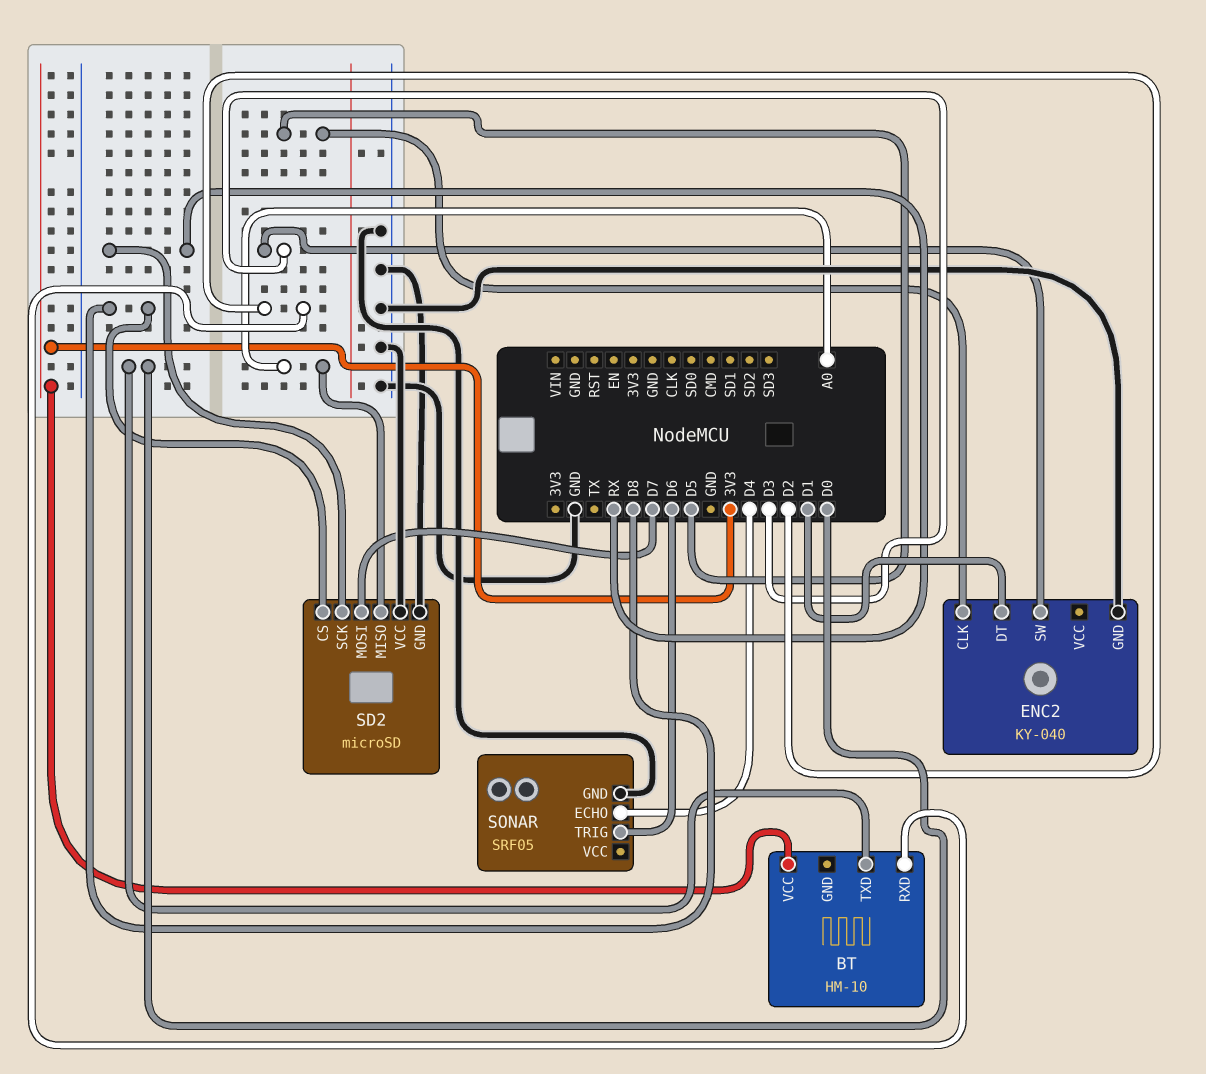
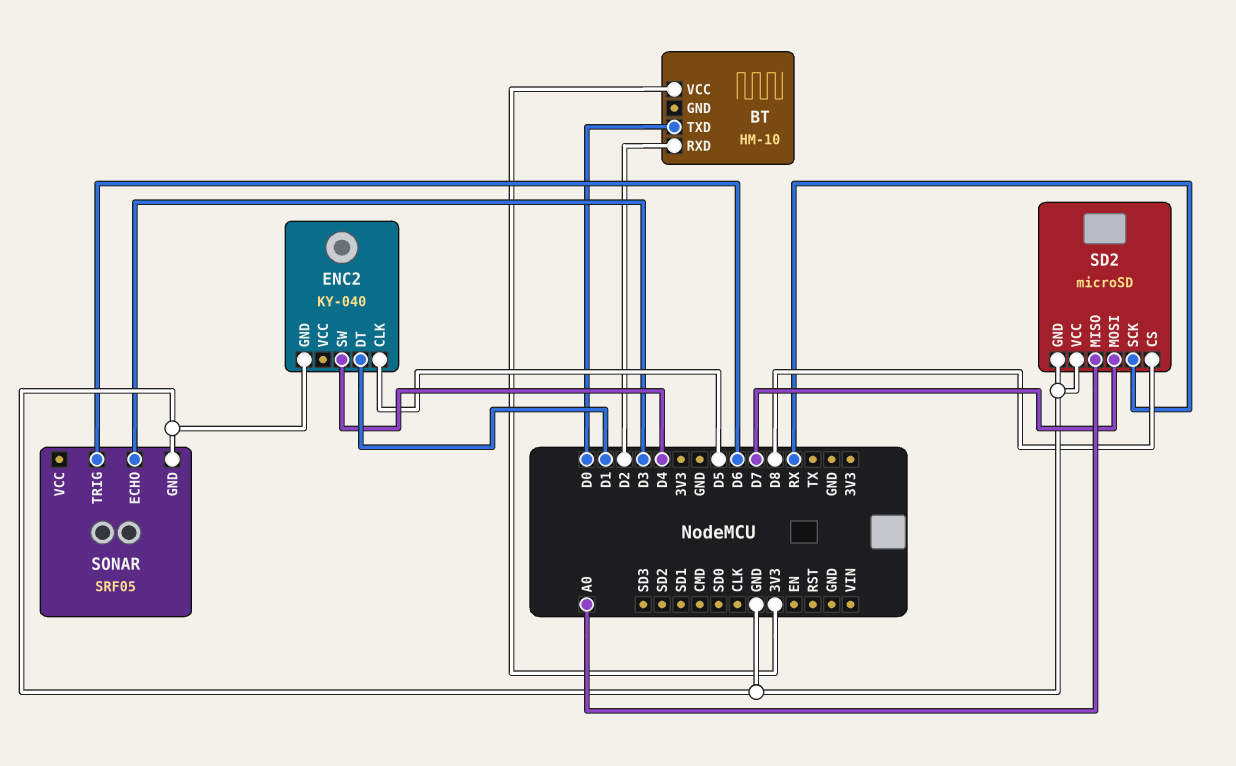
ENC2 pin SW: D3 -> D4
SONAR pin ECHO: D4 -> D3

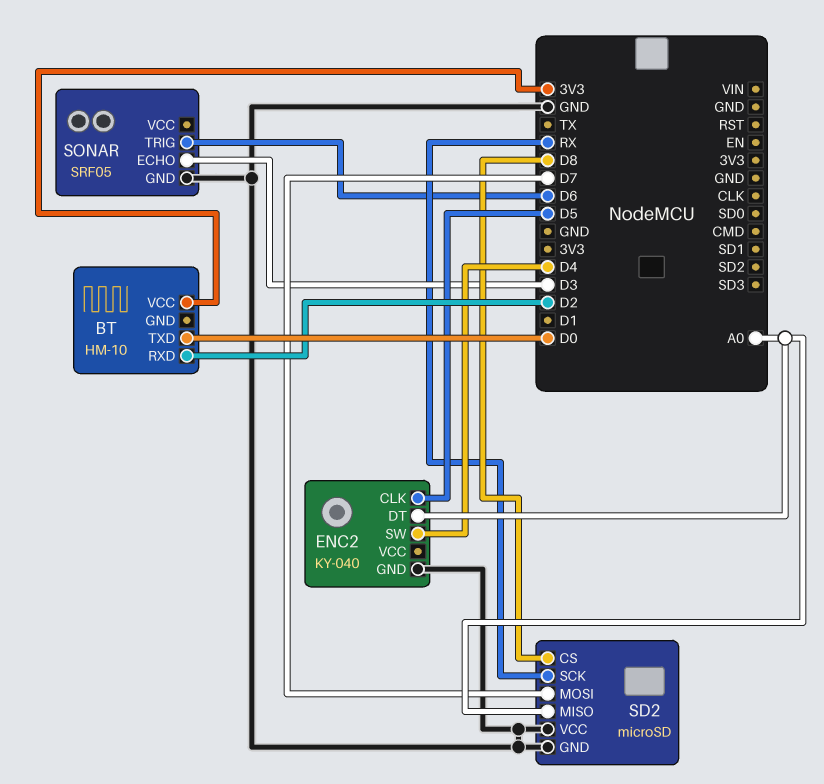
ENC2 pin DT: D1 -> A0

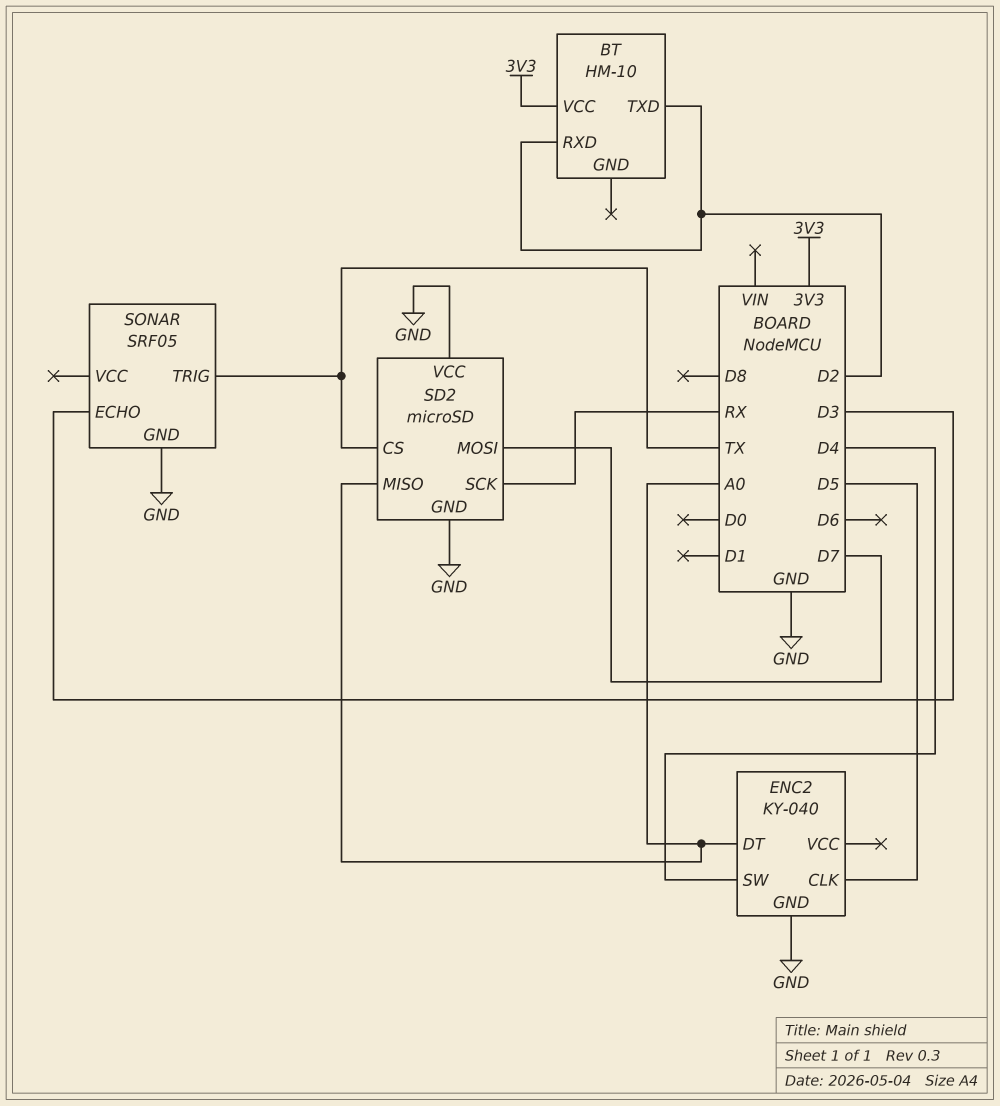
BT pin TXD: D0 -> D2
SD2 pin CS: D8 -> TX
SONAR pin TRIG: D6 -> TX

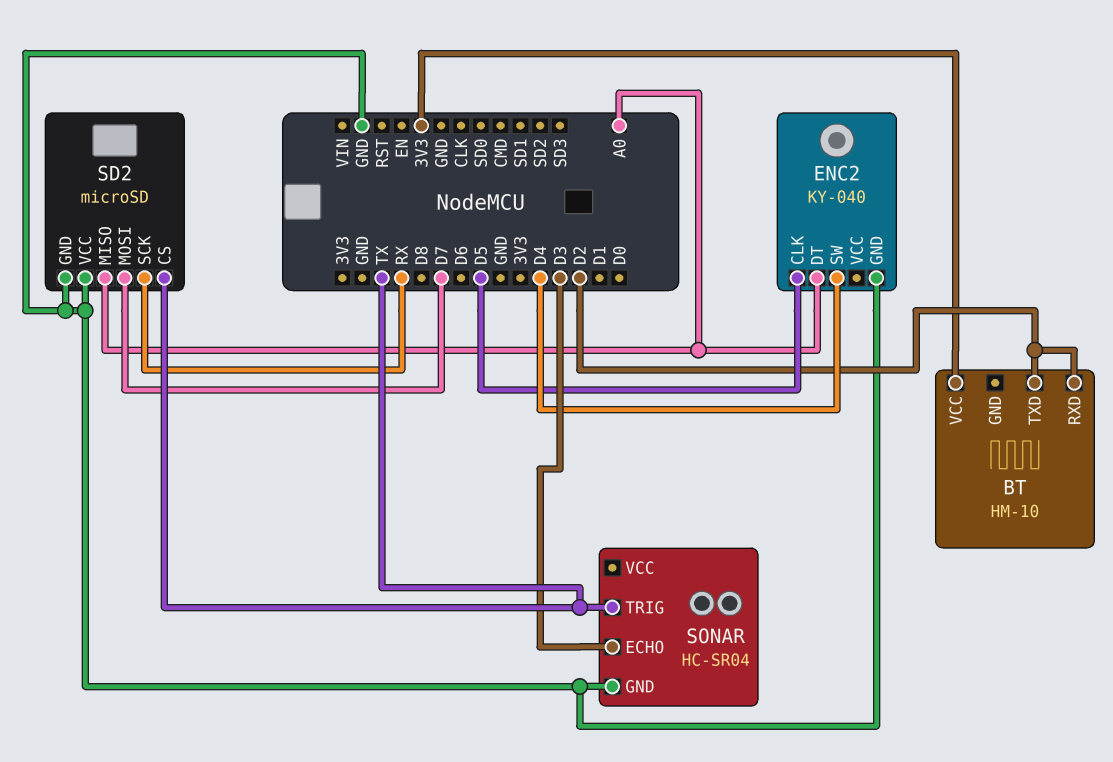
SONAR: SRF05 -> HC-SR04

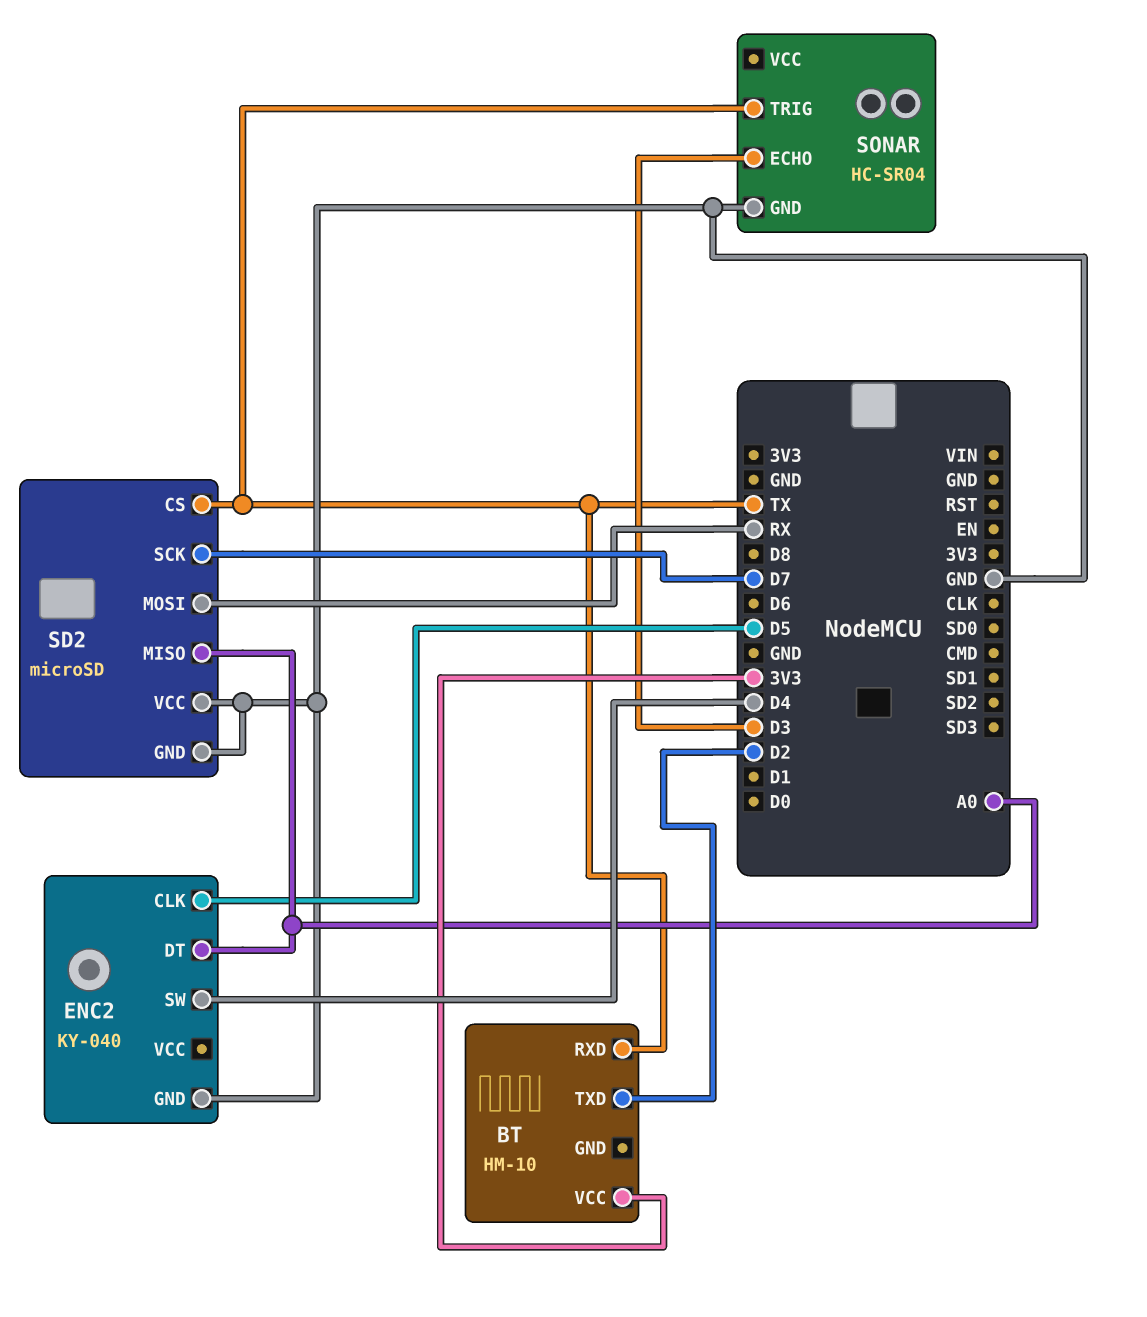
BT pin RXD: D2 -> TX
SD2 pin MOSI: D7 -> RX
SD2 pin SCK: RX -> D7

